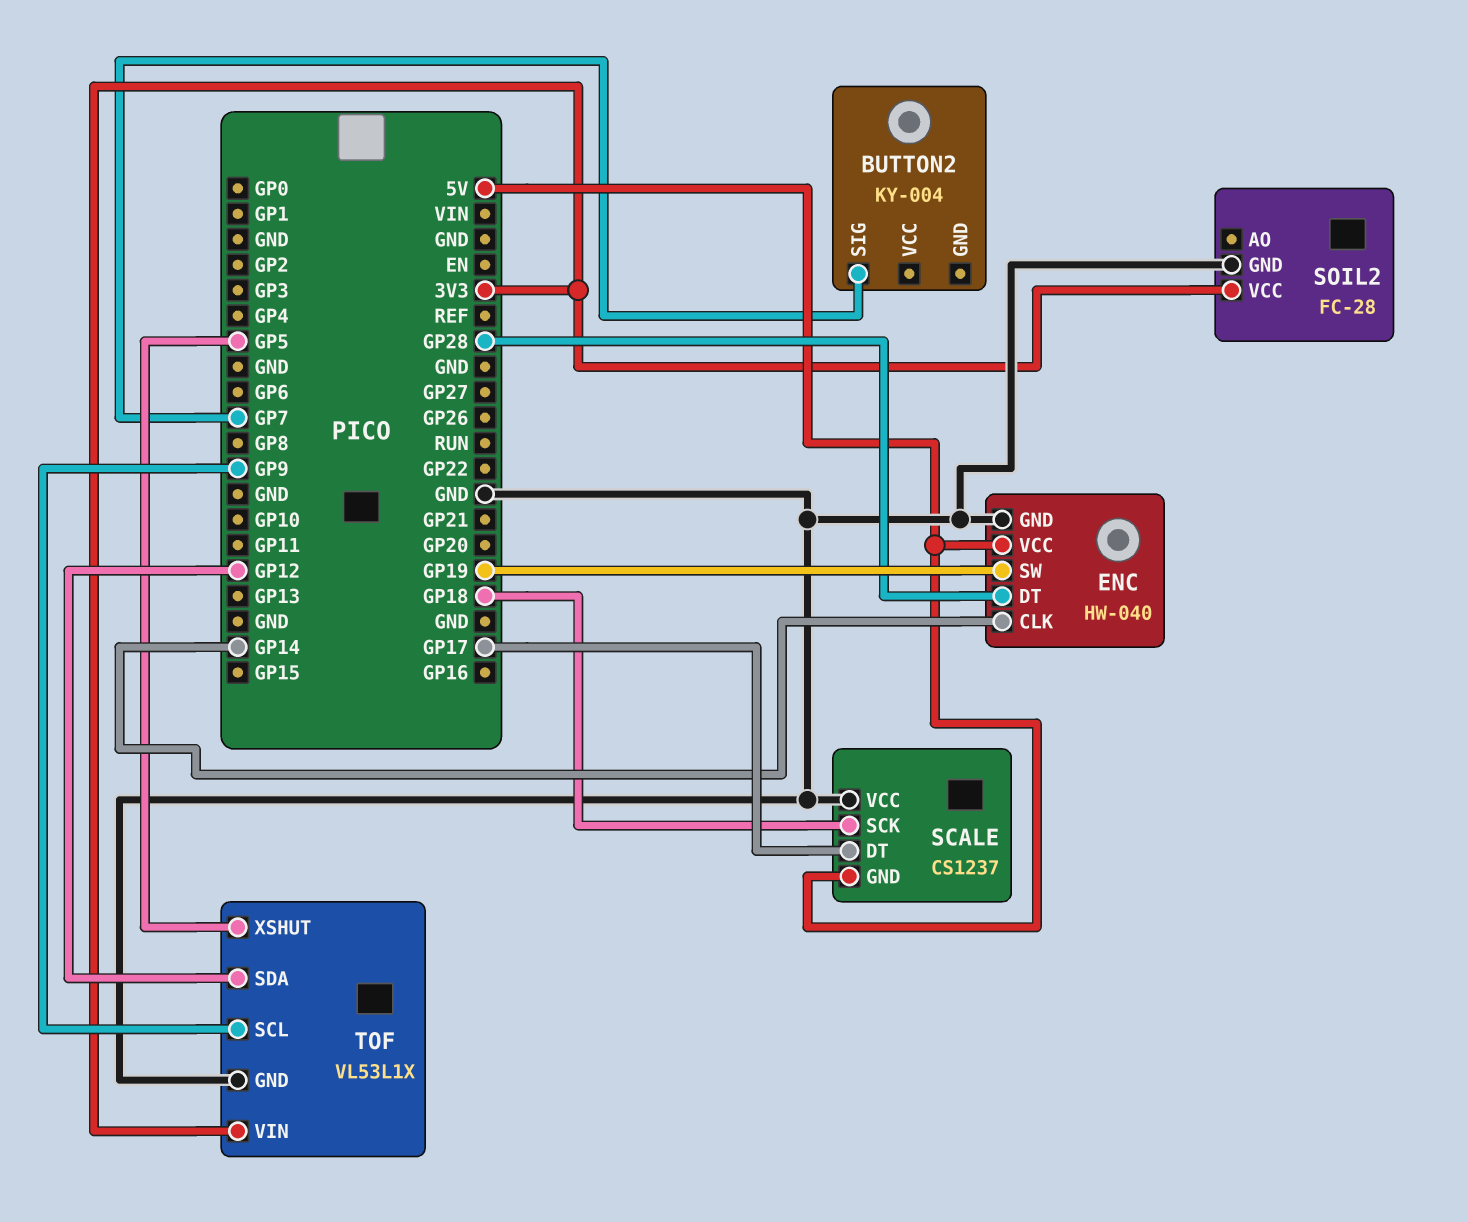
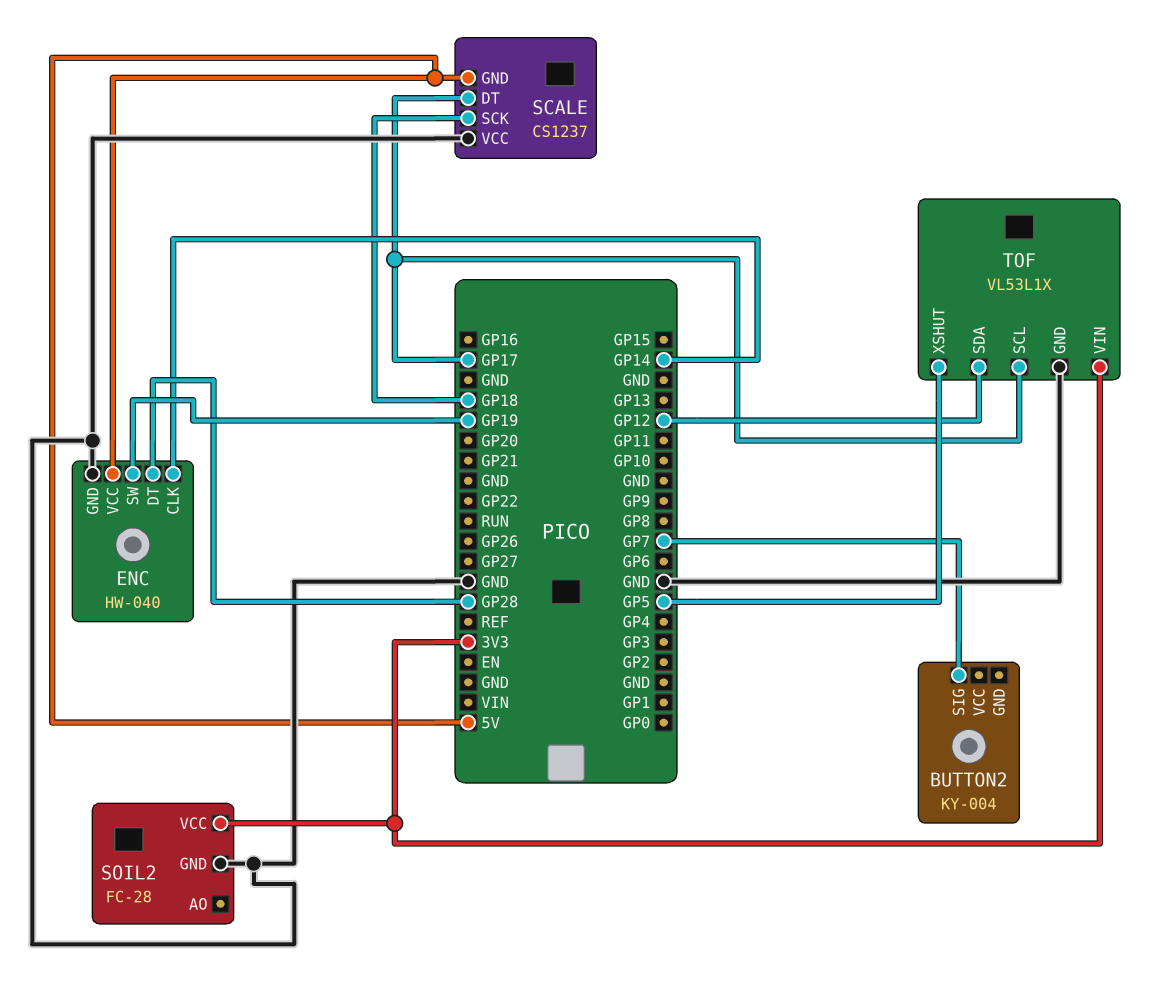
TOF pin SCL: GP9 -> GP17

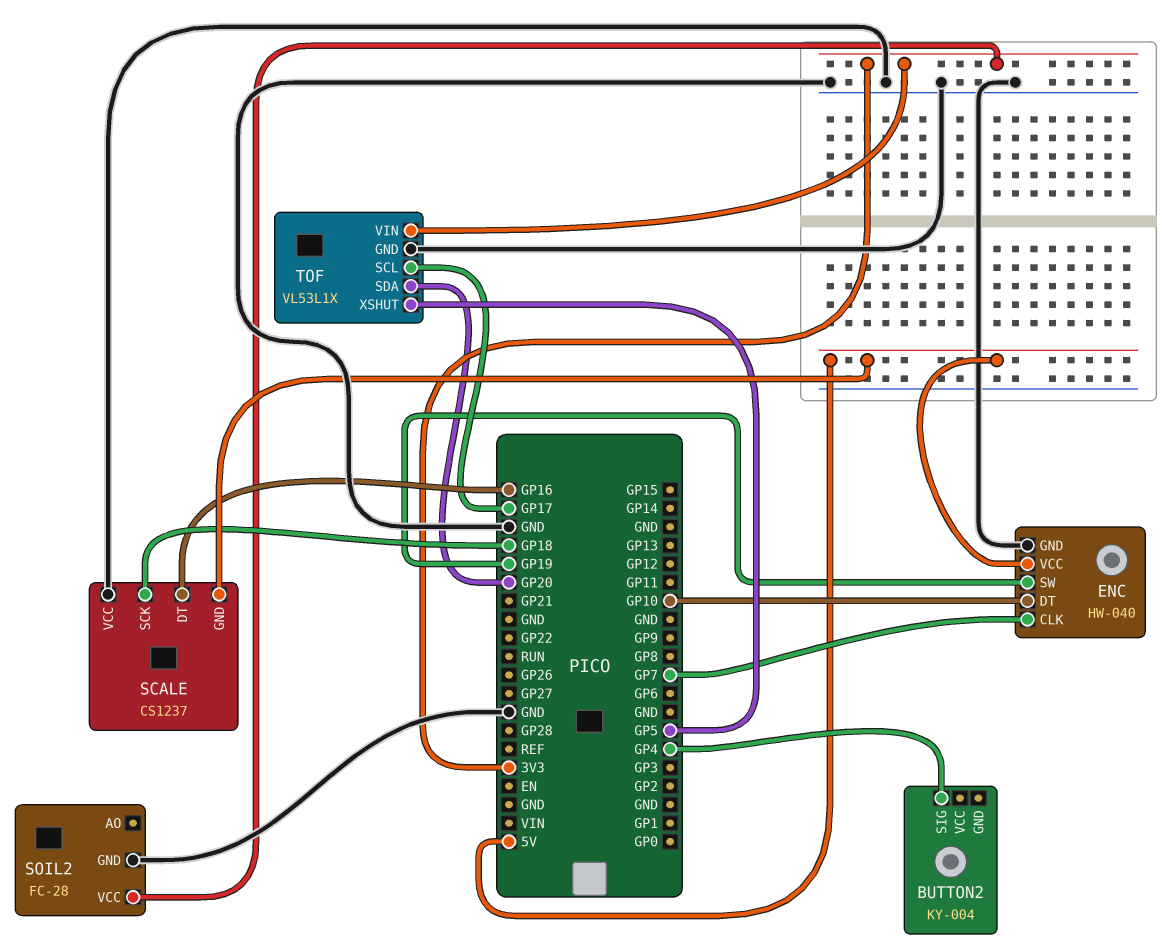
BUTTON2 pin SIG: GP7 -> GP4
ENC pin CLK: GP14 -> GP7
ENC pin DT: GP28 -> GP10
SCALE pin DT: GP17 -> GP16
TOF pin SDA: GP12 -> GP20

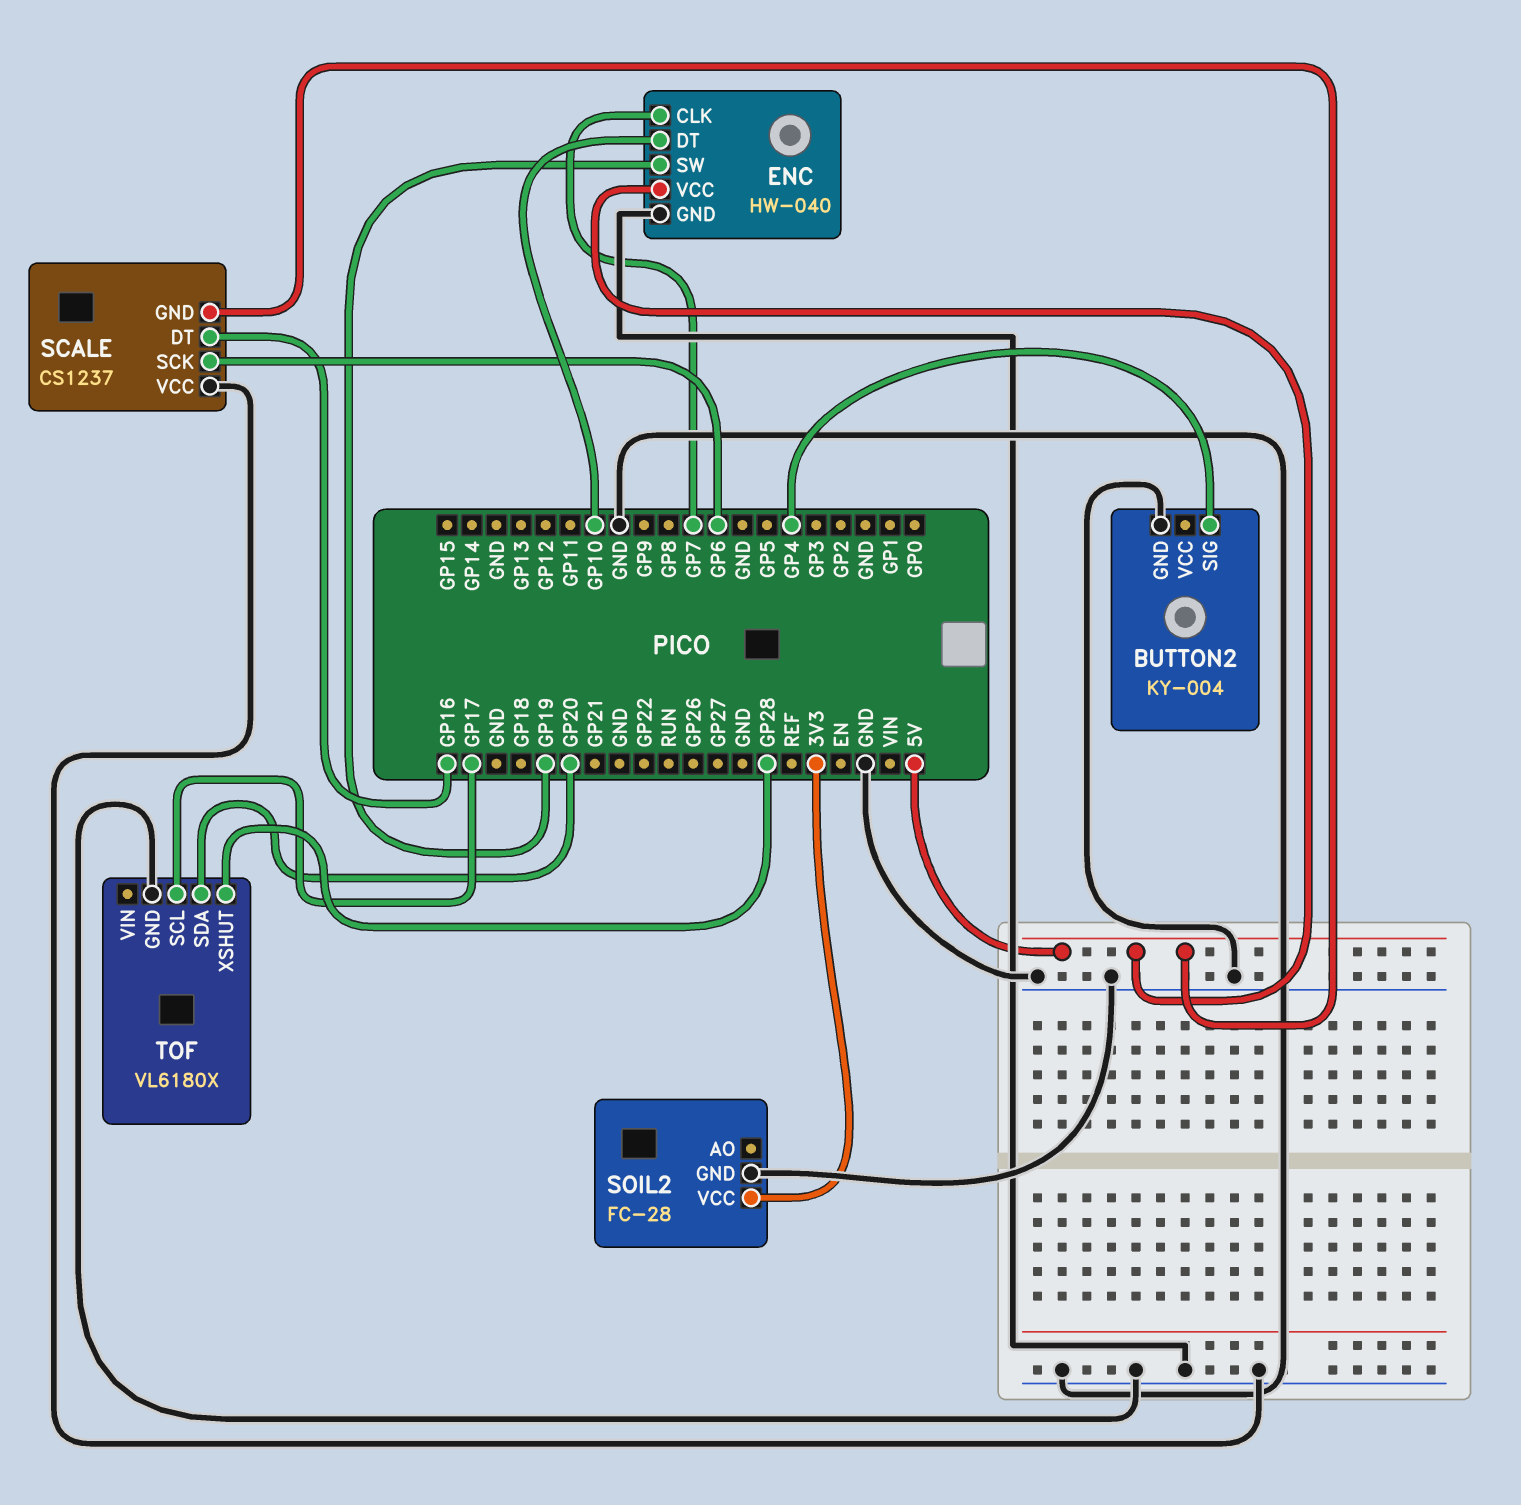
BUTTON2 pin GND: none -> GND
SCALE pin SCK: GP18 -> GP6
TOF: VL53L1X -> VL6180X
TOF pin VIN: 3V3 -> none
TOF pin XSHUT: GP5 -> GP28

